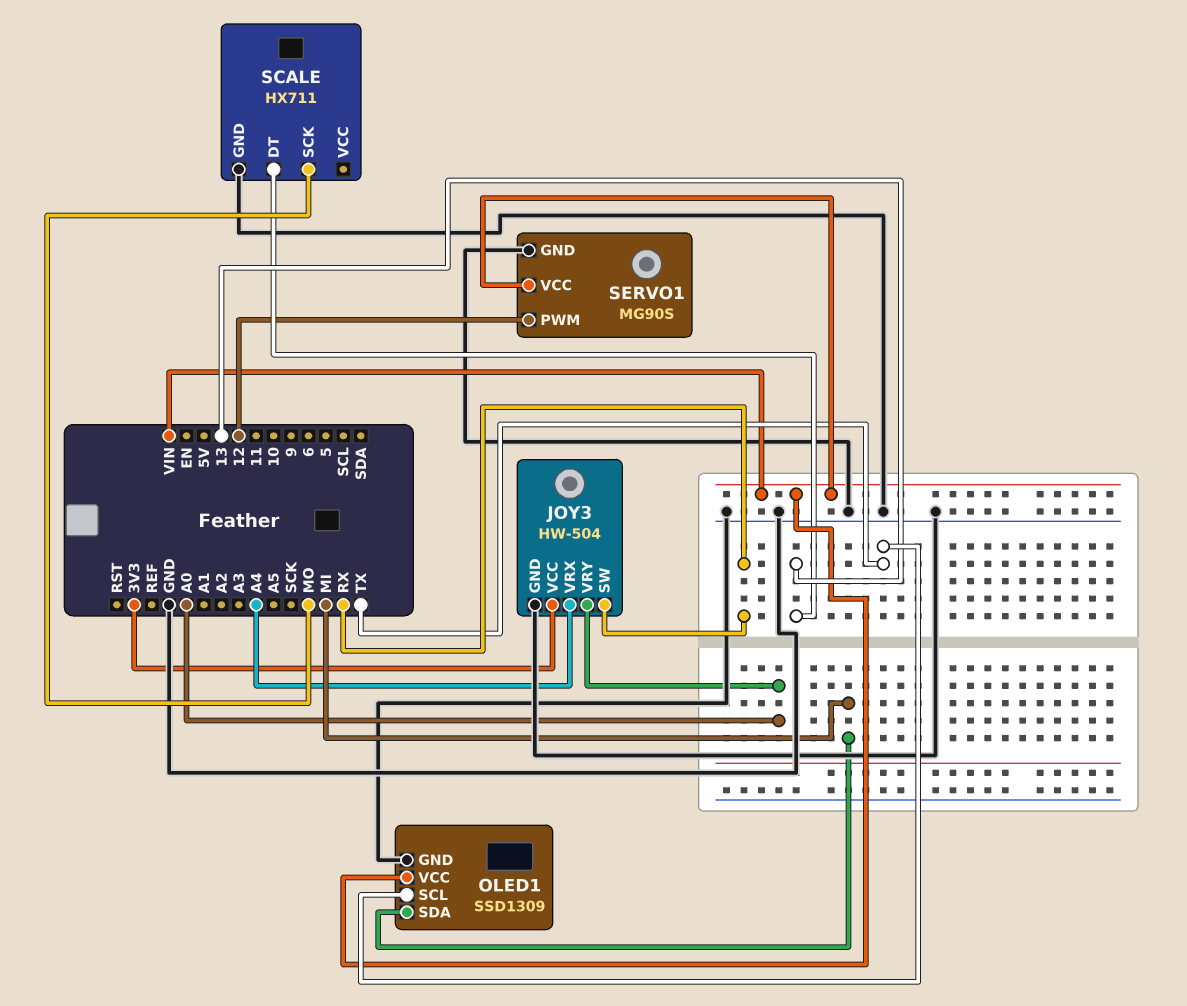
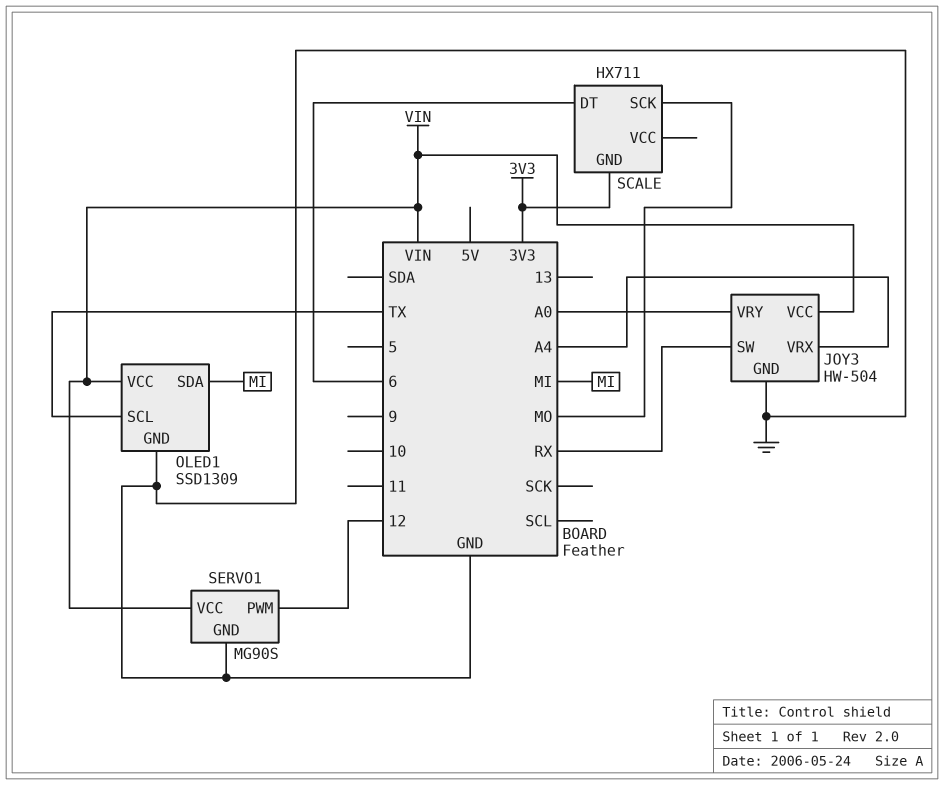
JOY3 pin VCC: 3V3 -> VIN
SCALE pin DT: 13 -> 6
SCALE pin GND: GND -> 3V3

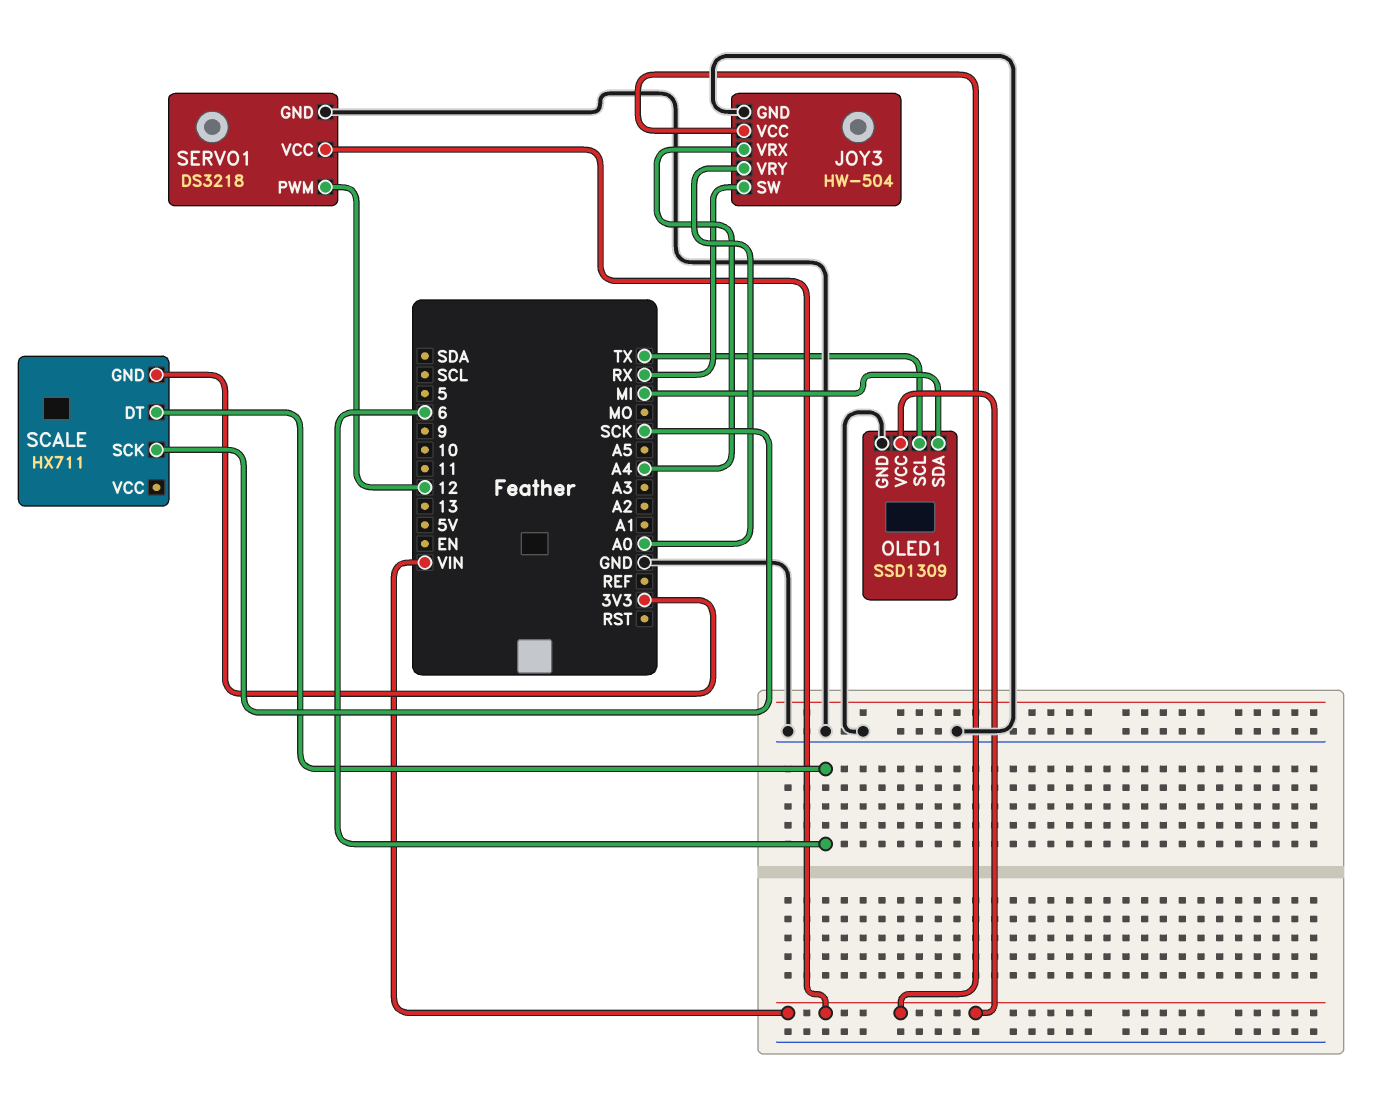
SCALE pin SCK: MO -> SCK
SERVO1: MG90S -> DS3218

